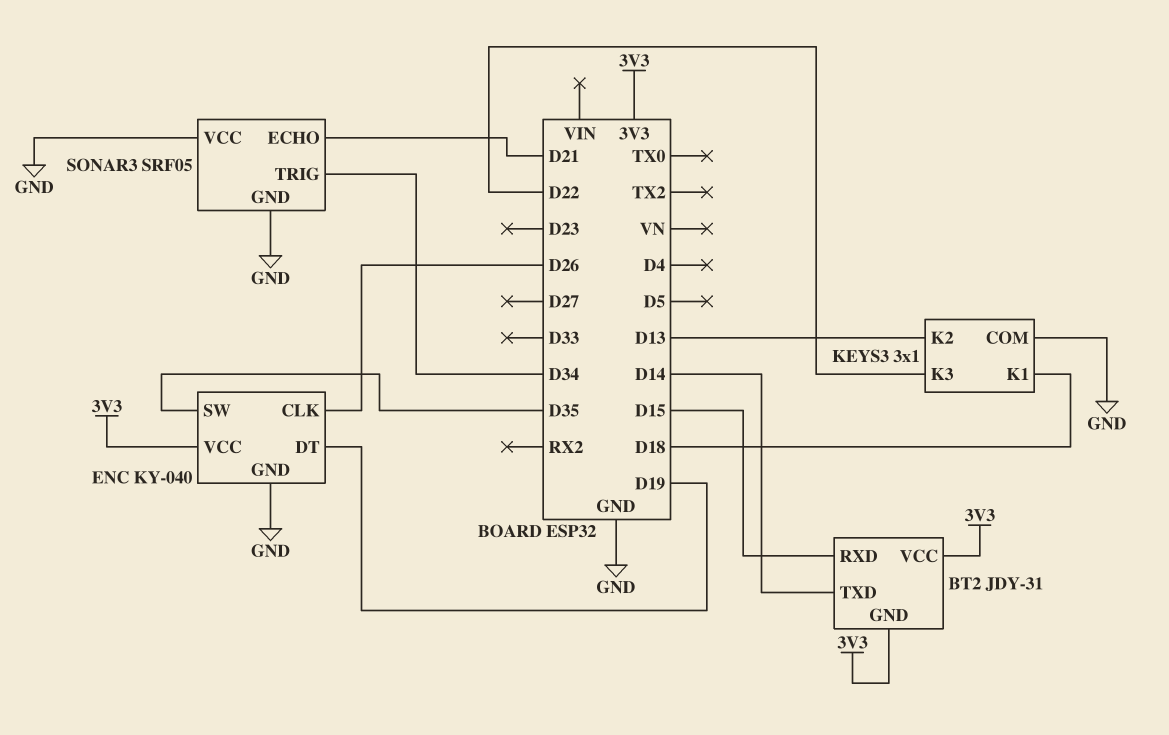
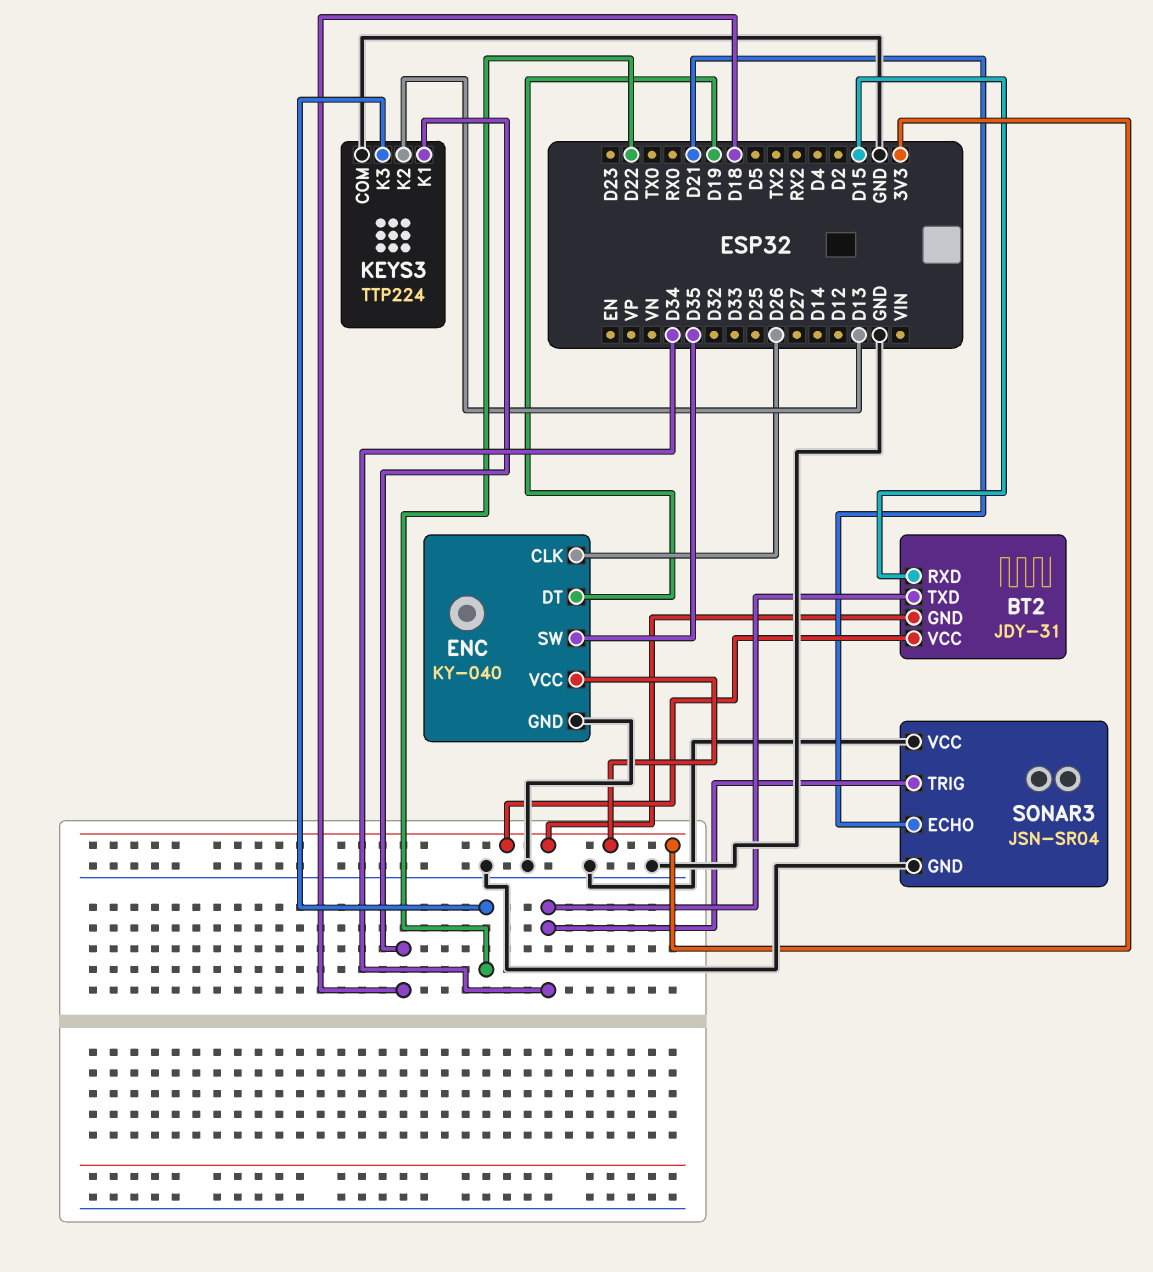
BT2 pin TXD: D14 -> D34
KEYS3: 3x1 -> TTP224
SONAR3: SRF05 -> JSN-SR04

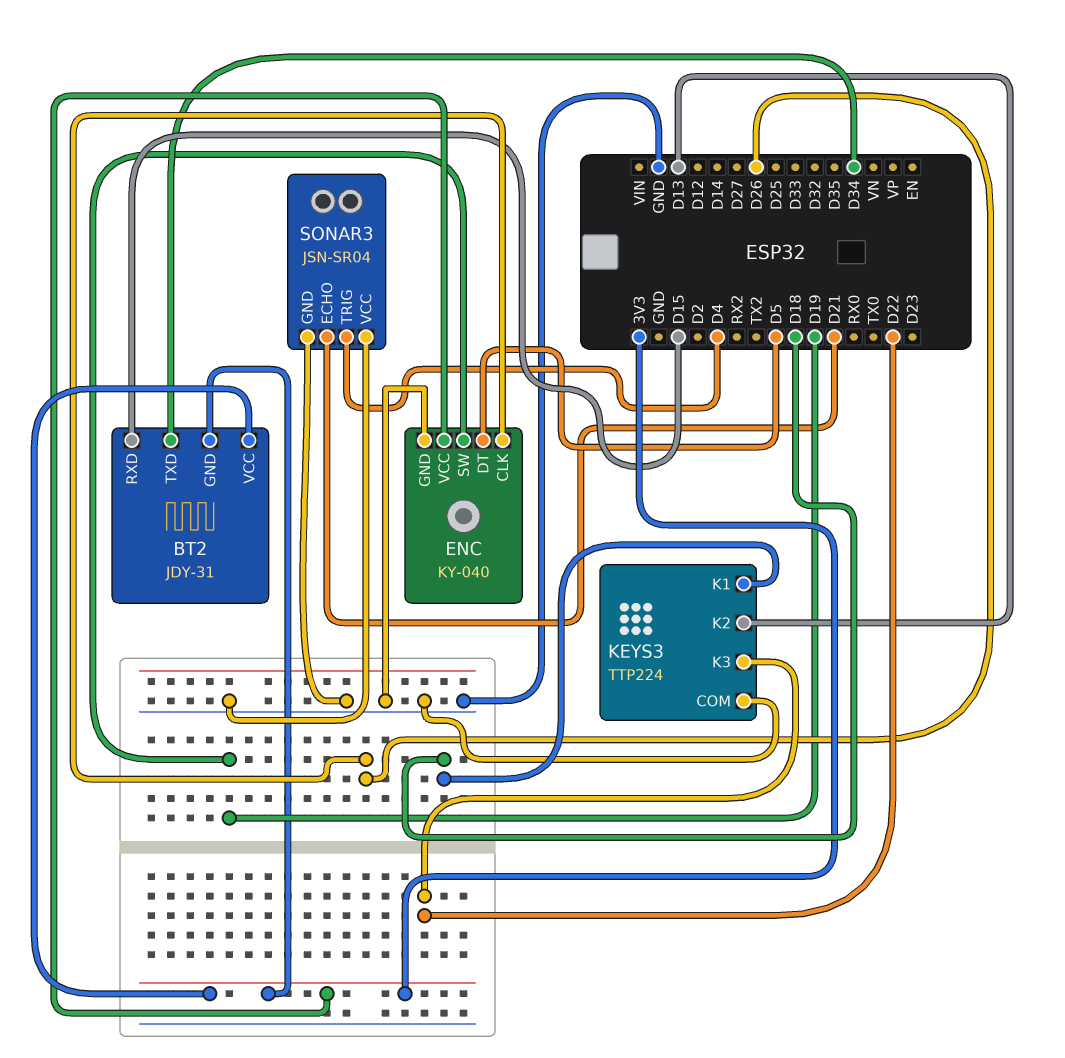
ENC pin DT: D19 -> D5
ENC pin SW: D35 -> D19
SONAR3 pin TRIG: D34 -> D4

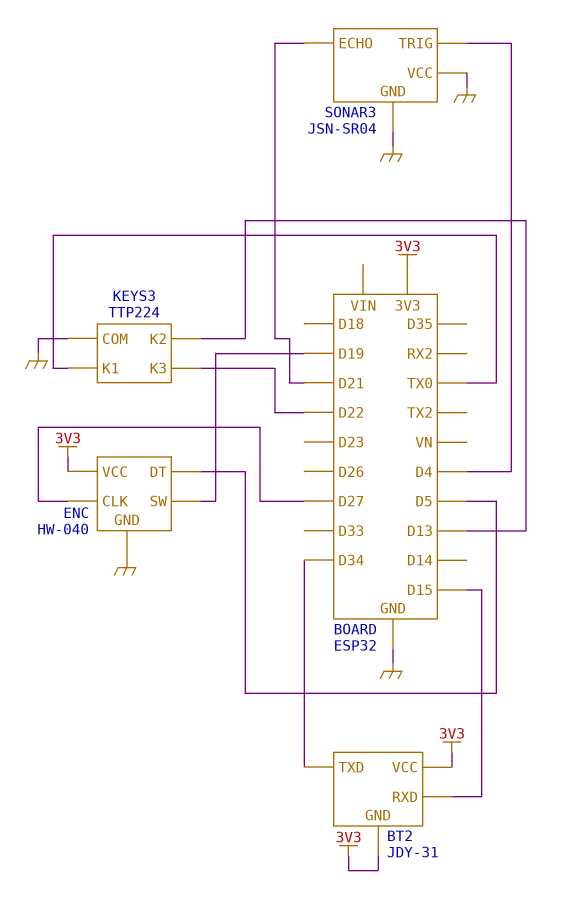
ENC: KY-040 -> HW-040
ENC pin CLK: D26 -> D27
KEYS3 pin K1: D18 -> TX0

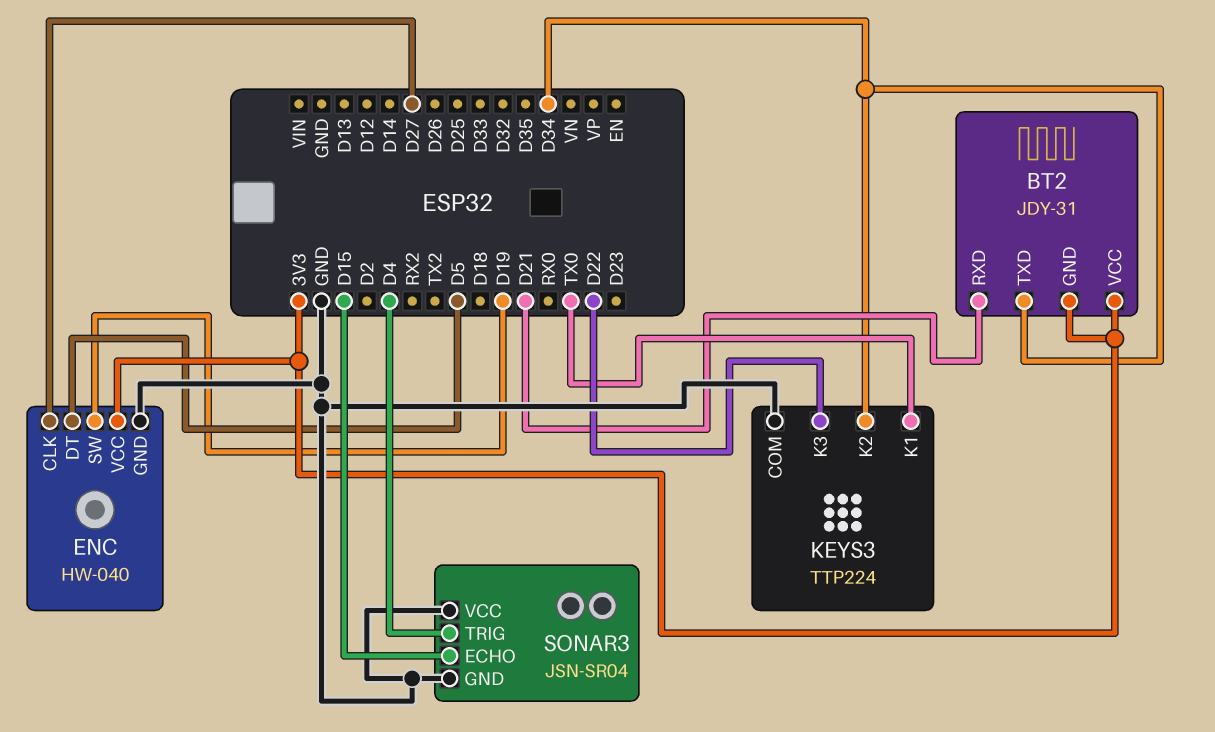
BT2 pin RXD: D15 -> D21
KEYS3 pin K2: D13 -> D34
SONAR3 pin ECHO: D21 -> D15

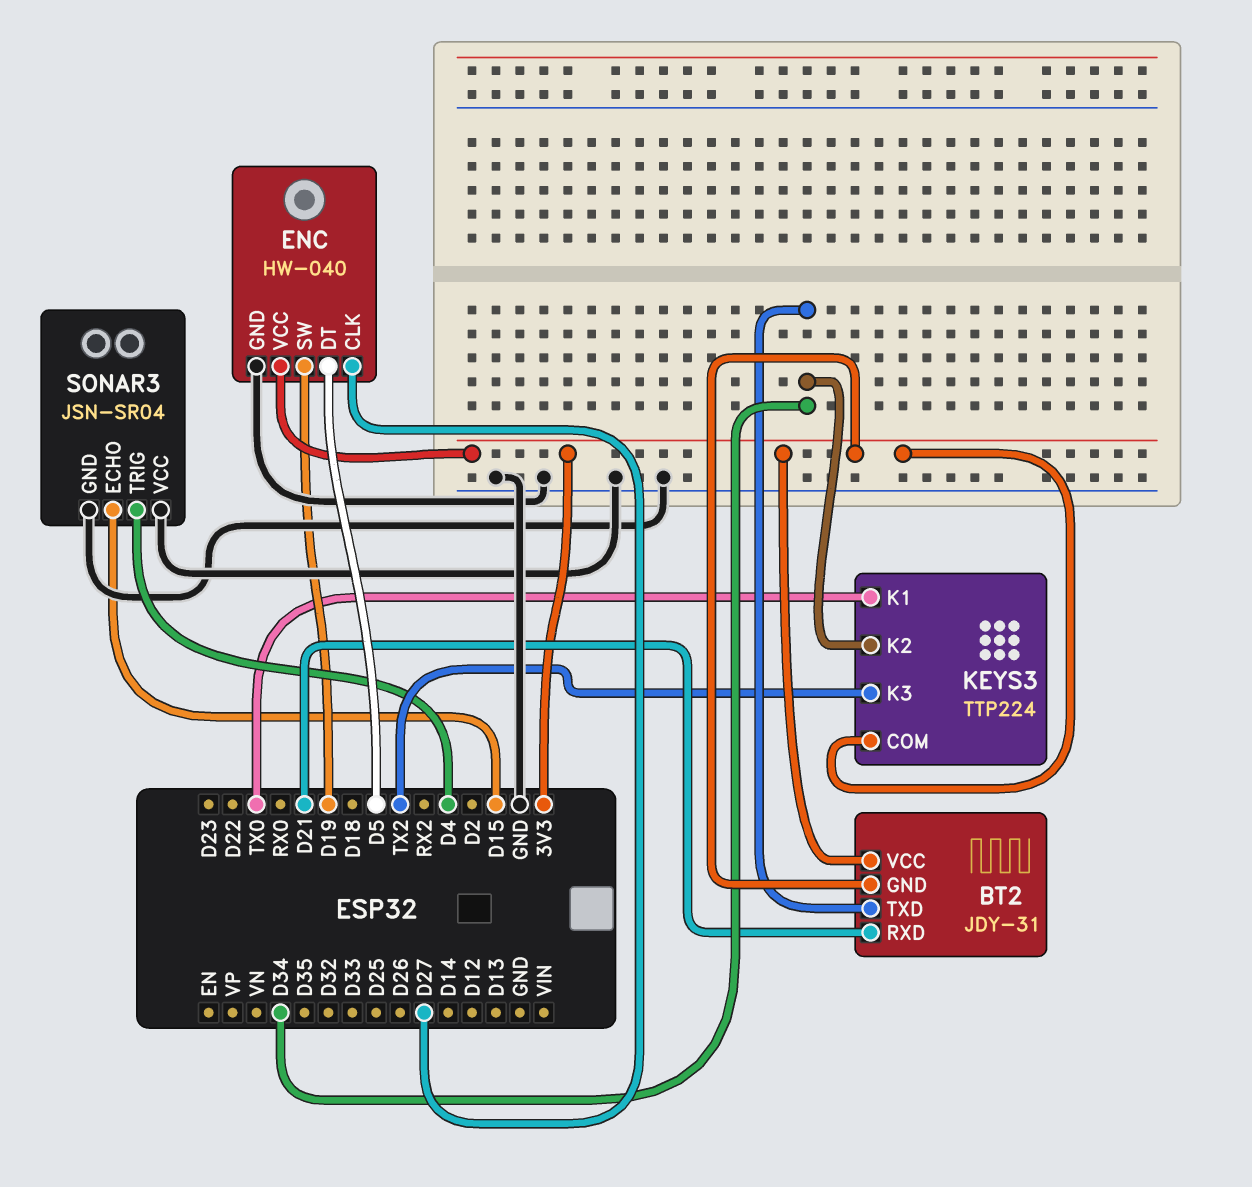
KEYS3 pin COM: GND -> 3V3
KEYS3 pin K3: D22 -> TX2

